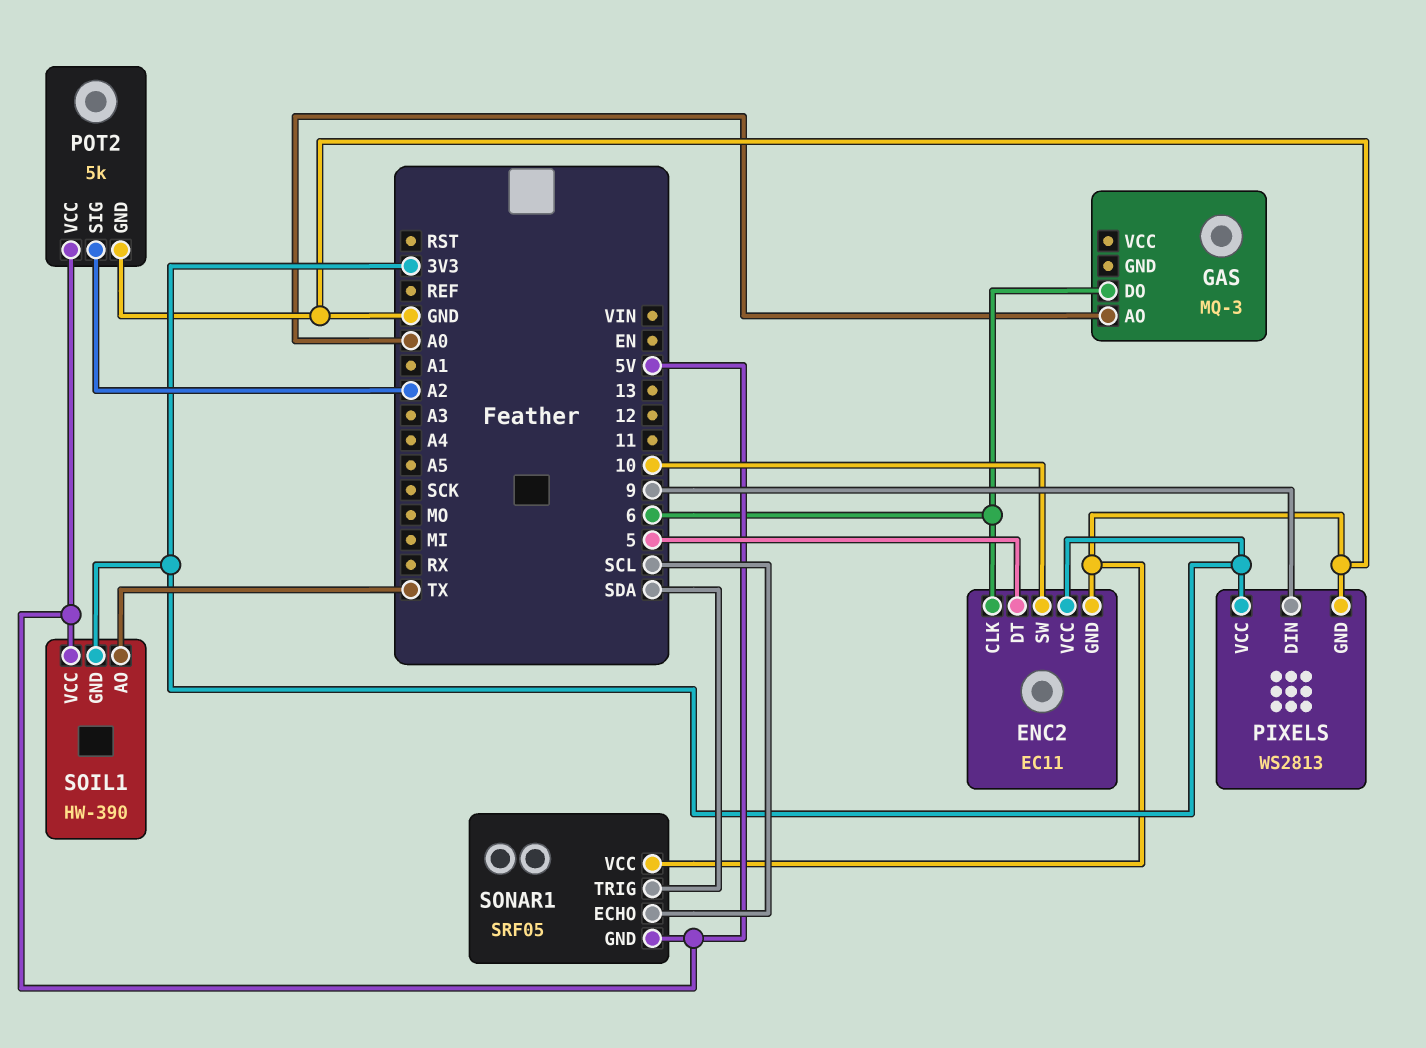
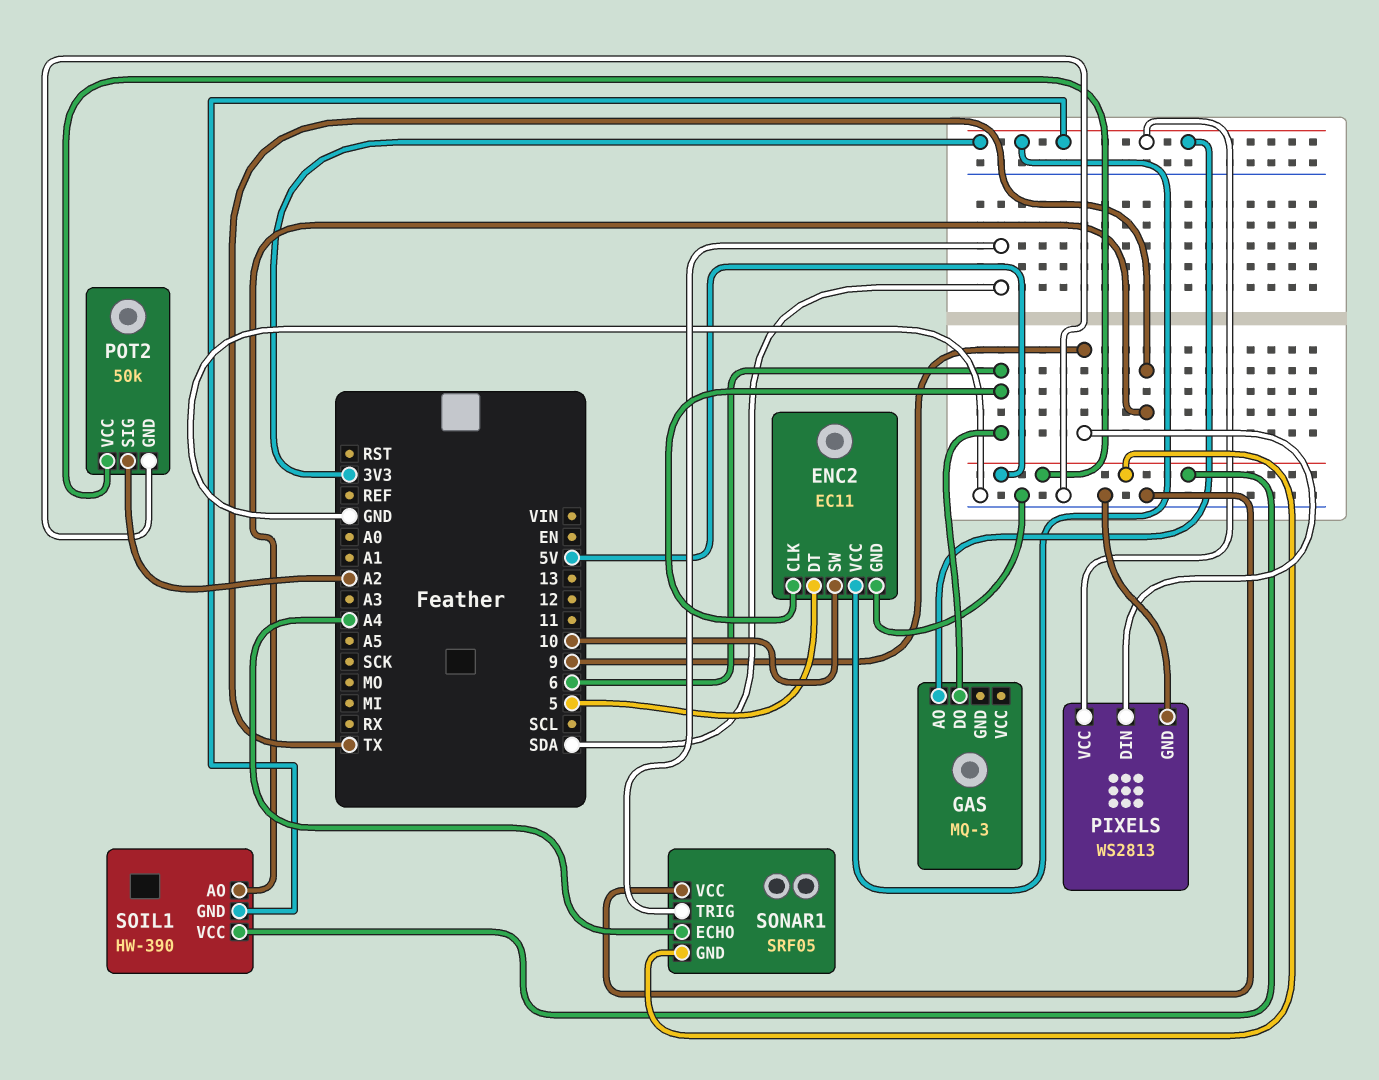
GAS pin AO: A0 -> 3V3
POT2: 5k -> 50k
SONAR1 pin ECHO: SCL -> A4

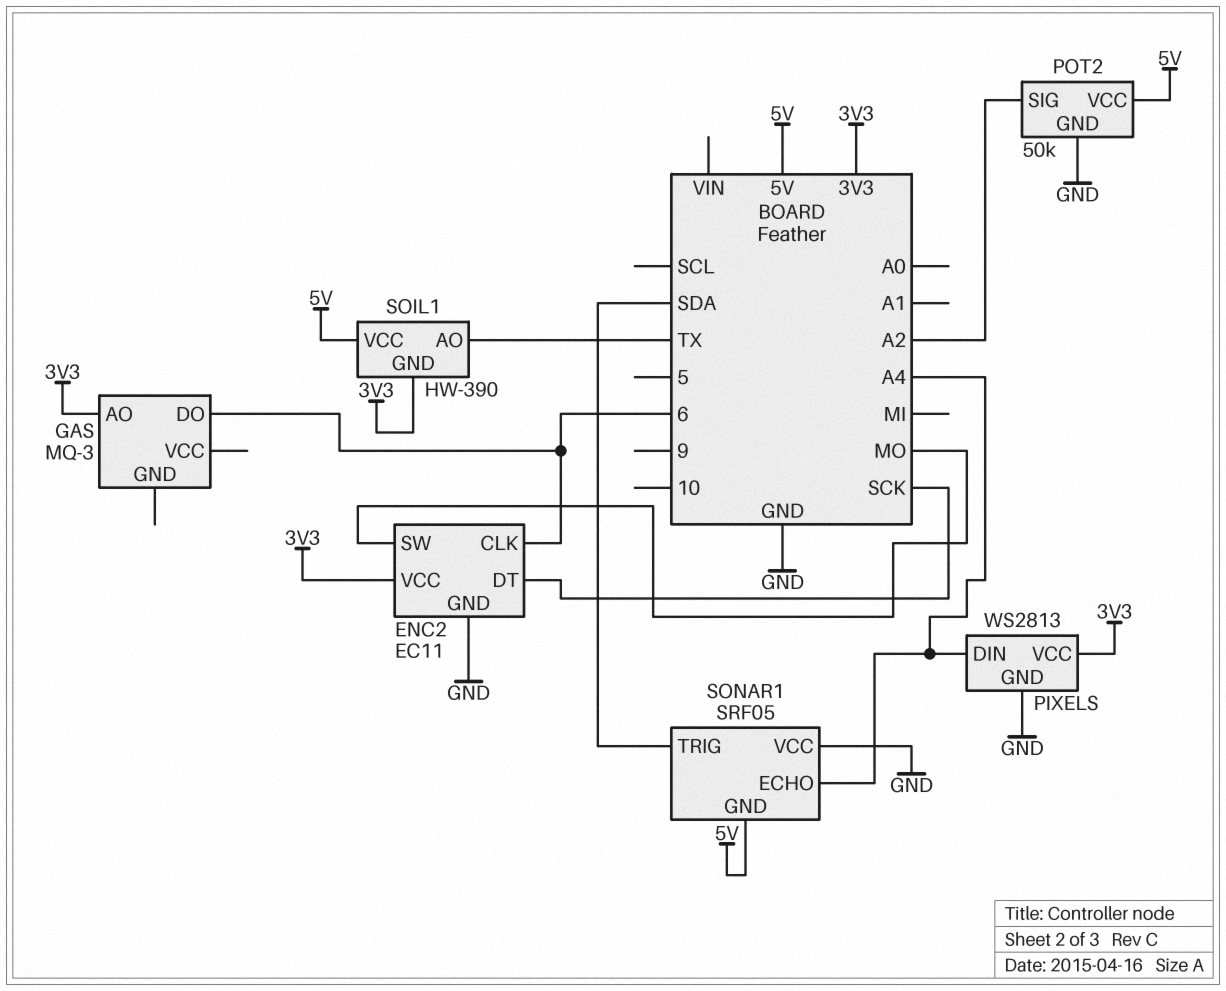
ENC2 pin DT: 5 -> SCK
ENC2 pin SW: 10 -> MO
PIXELS pin DIN: 9 -> A4

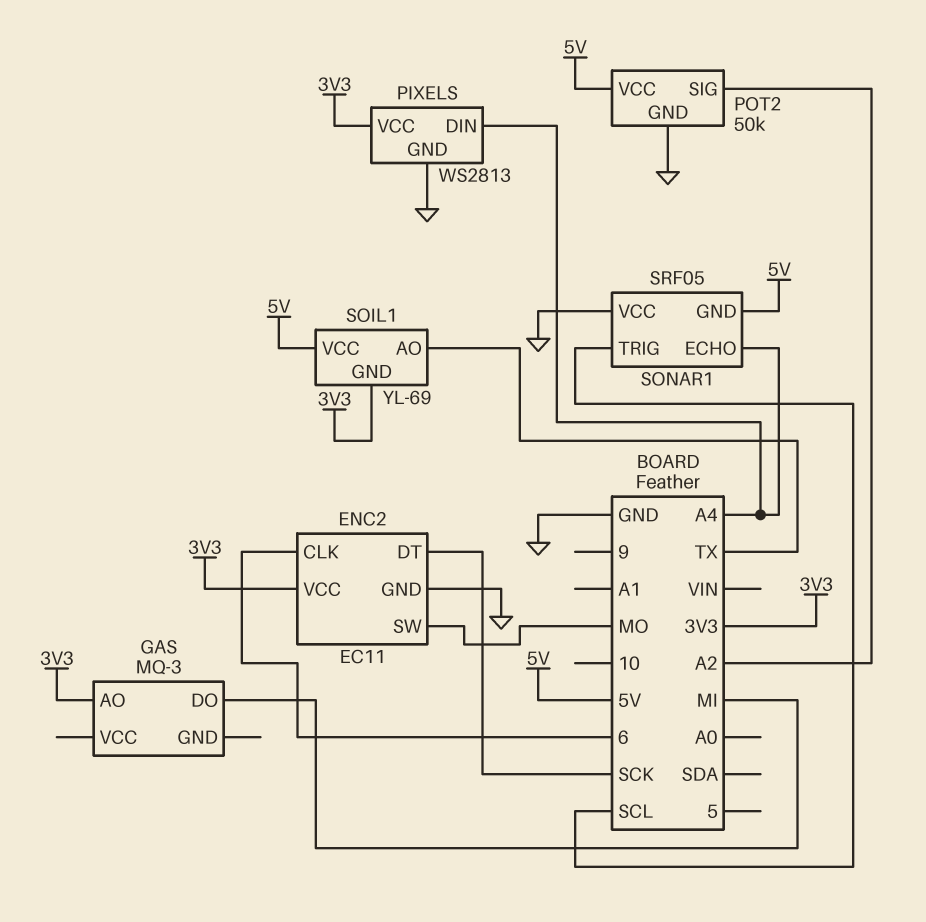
GAS pin DO: 6 -> MI
SOIL1: HW-390 -> YL-69
SONAR1 pin TRIG: SDA -> SCL

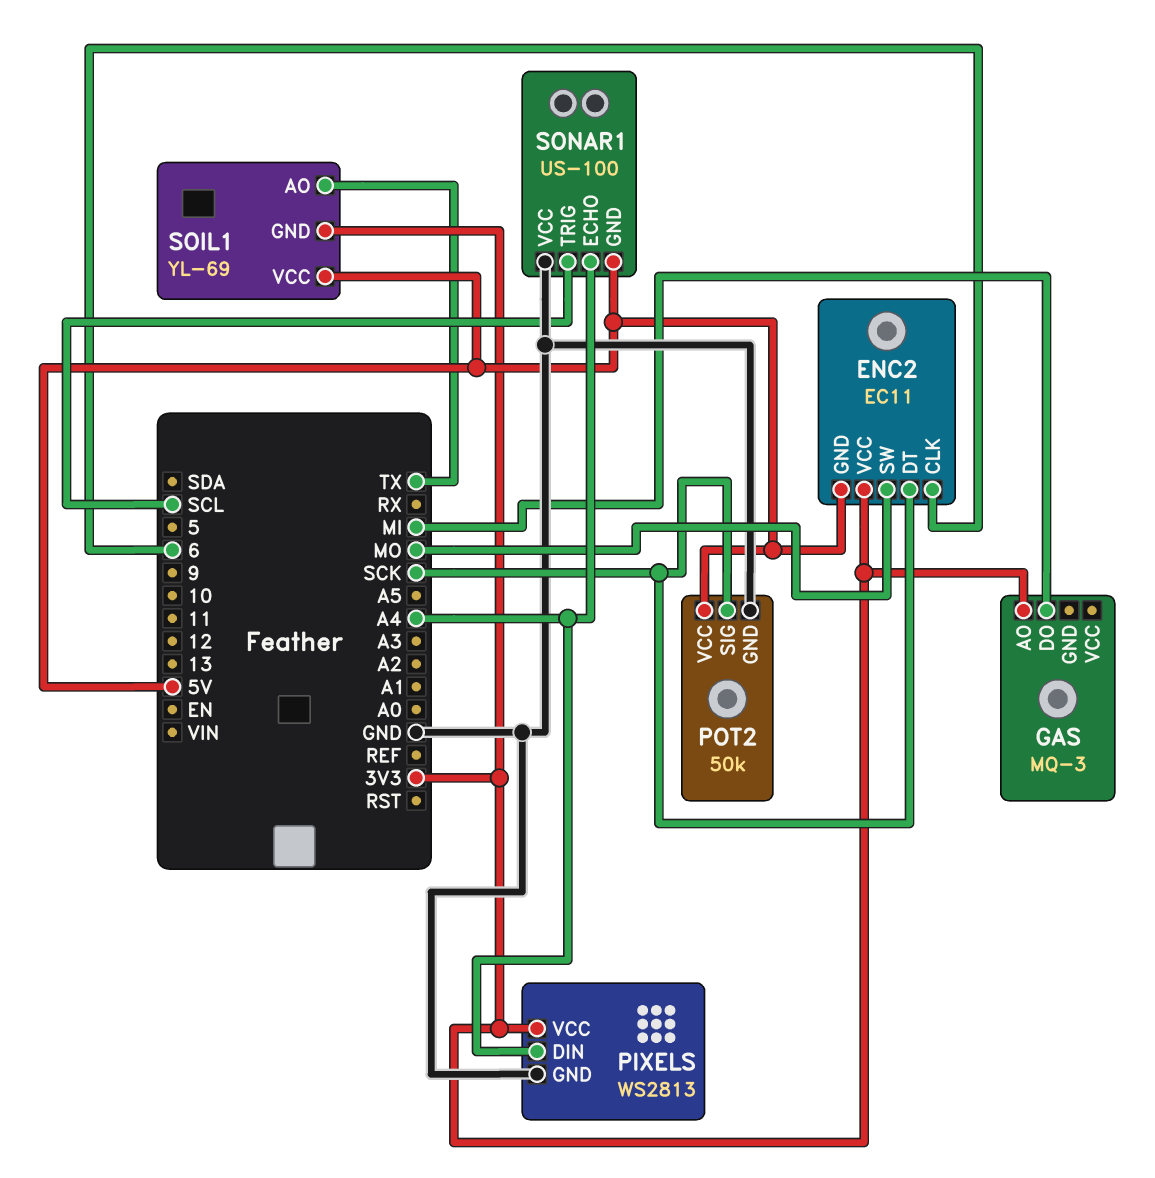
ENC2 pin GND: GND -> 5V
POT2 pin SIG: A2 -> SCK
SONAR1: SRF05 -> US-100

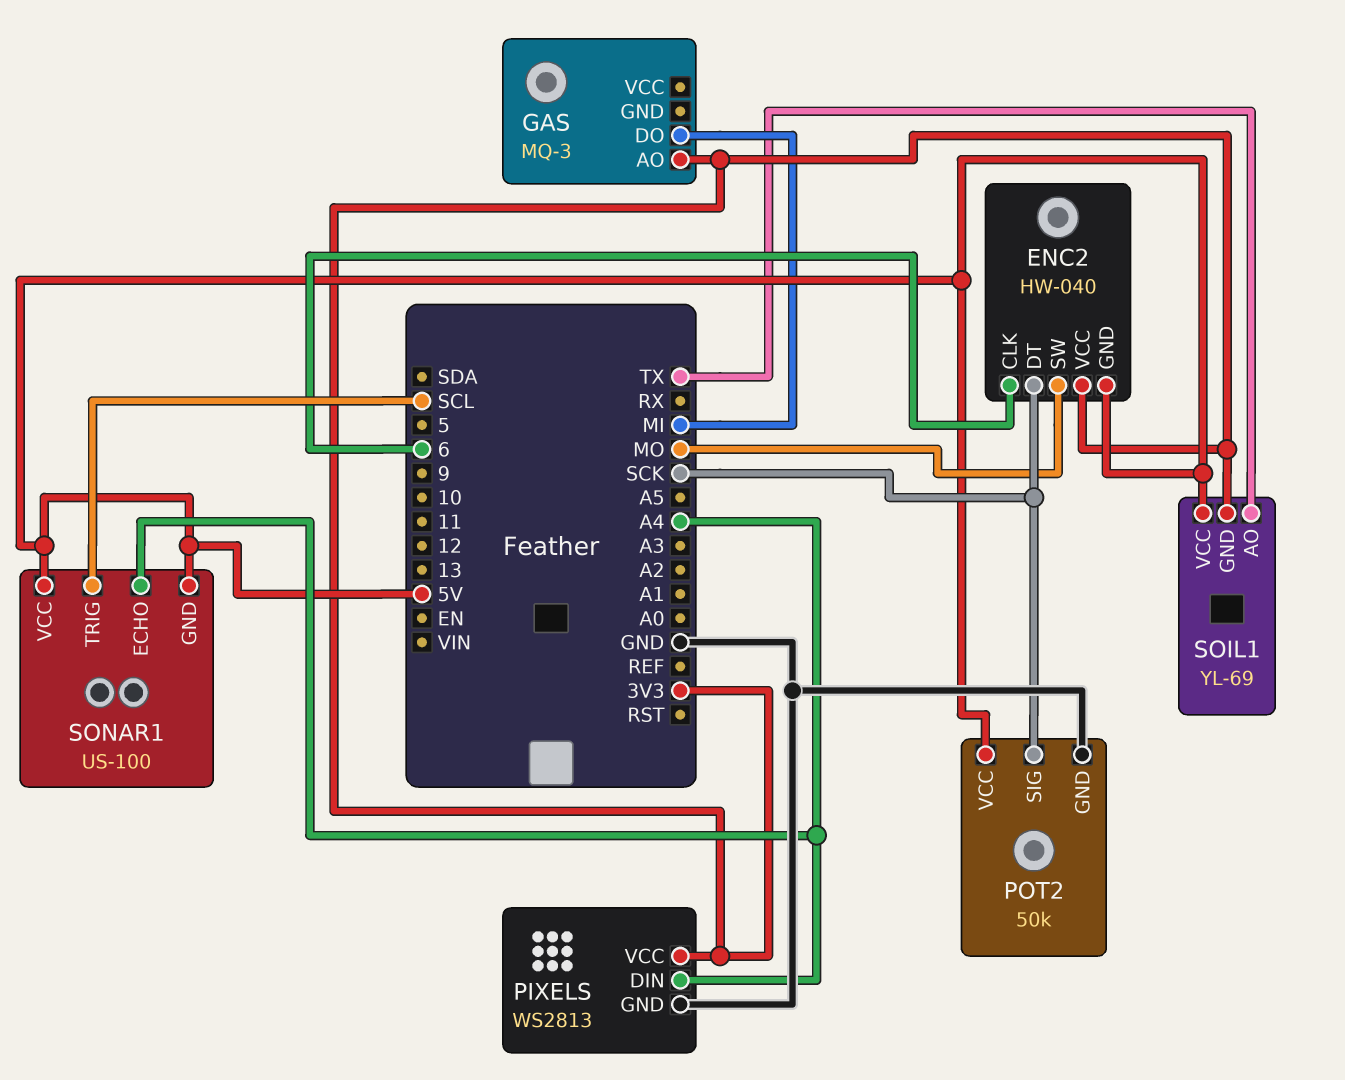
ENC2: EC11 -> HW-040
SONAR1 pin VCC: GND -> 5V

